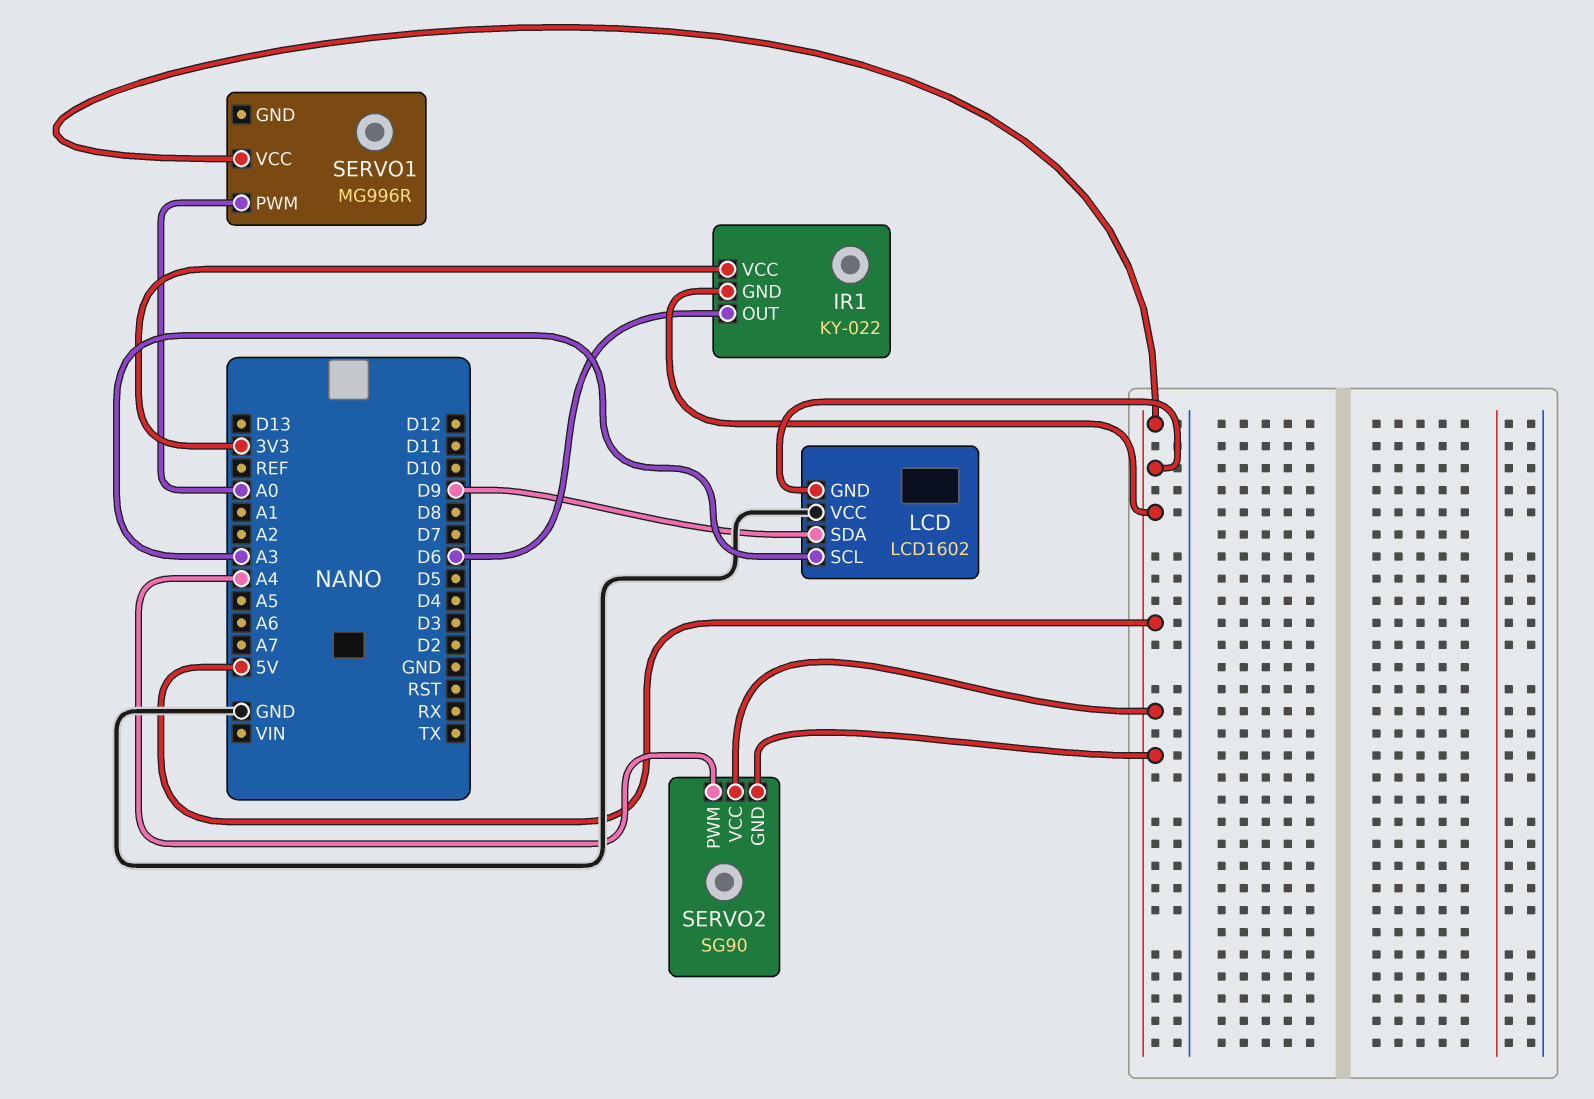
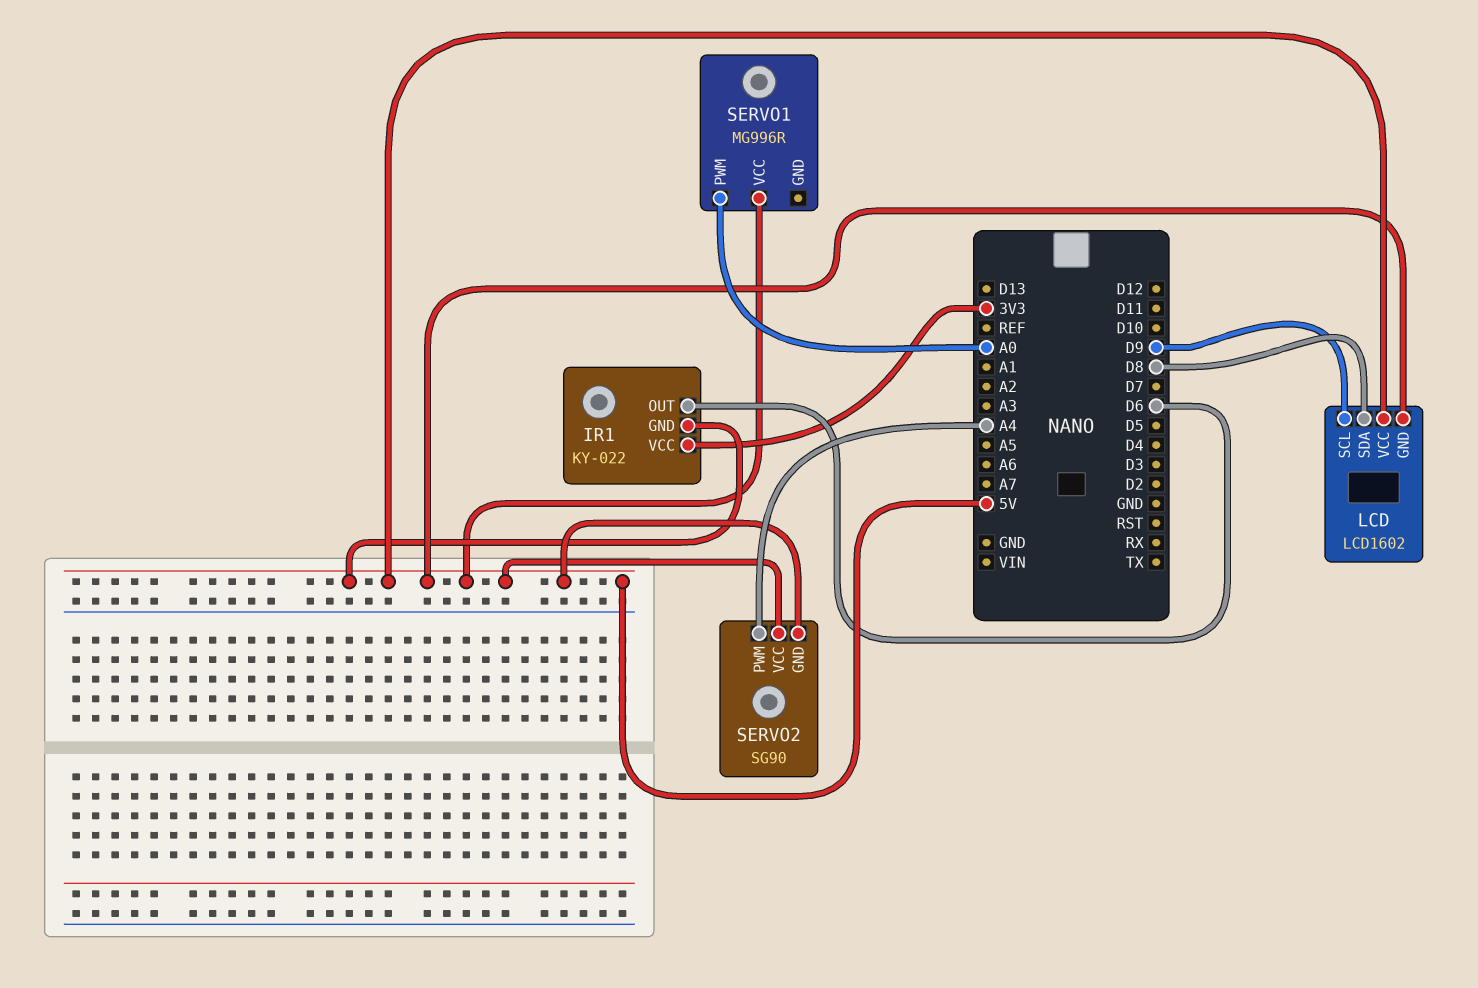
LCD pin SCL: A3 -> D9
LCD pin SDA: D9 -> D8
LCD pin VCC: GND -> 5V

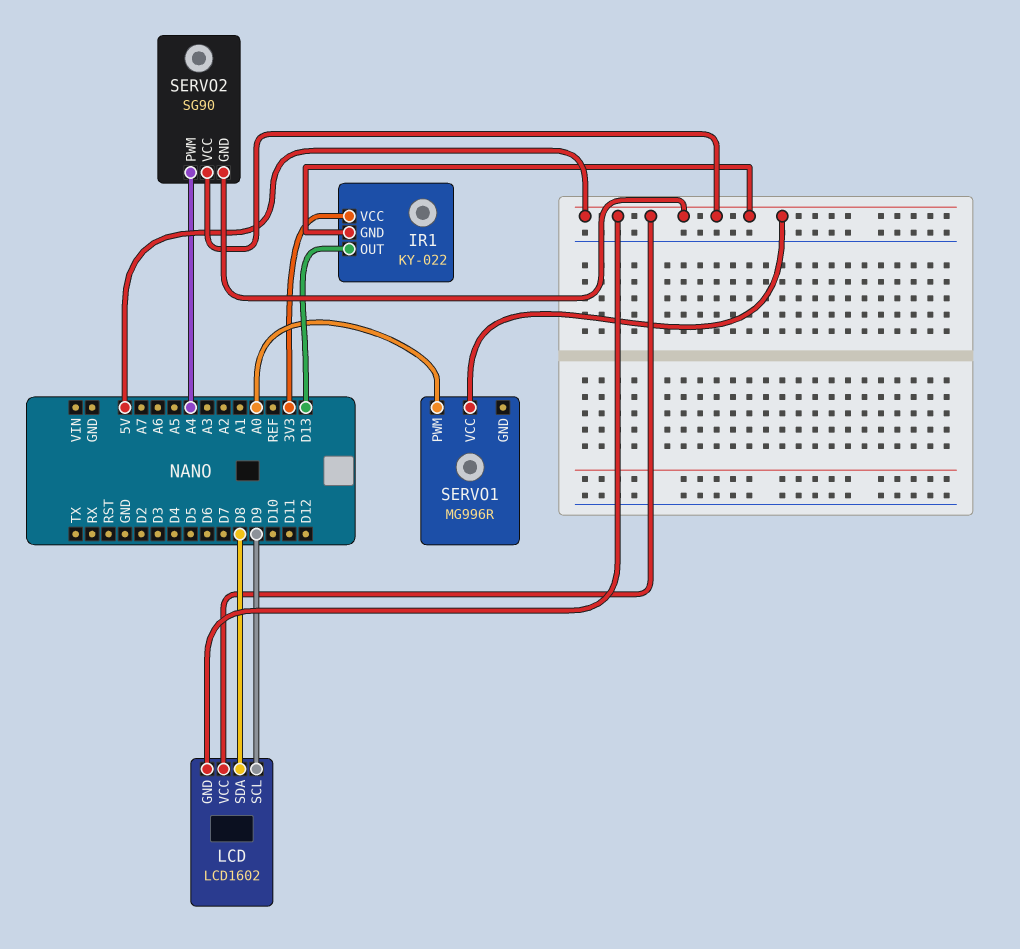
IR1 pin OUT: D6 -> D13

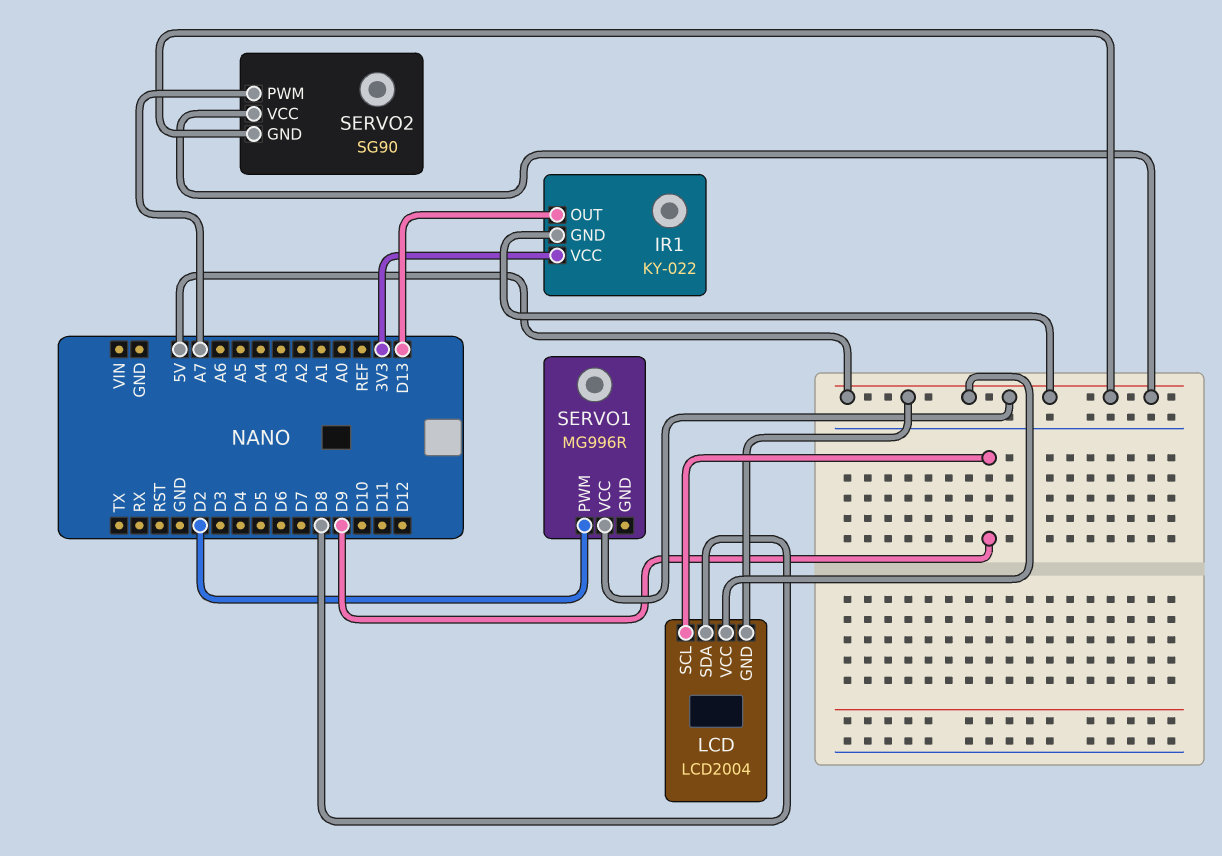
LCD: LCD1602 -> LCD2004
SERVO1 pin PWM: A0 -> D2
SERVO2 pin PWM: A4 -> A7

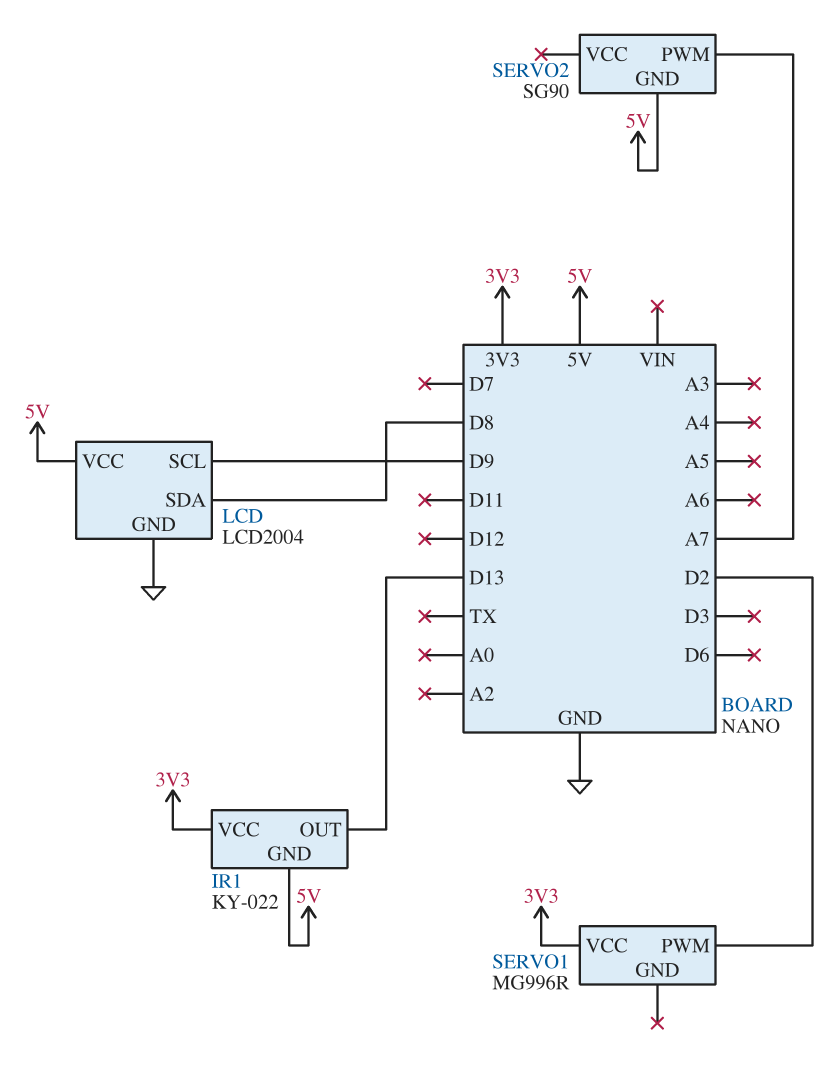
LCD pin GND: 5V -> GND
SERVO1 pin VCC: 5V -> 3V3
SERVO2 pin VCC: 5V -> none

